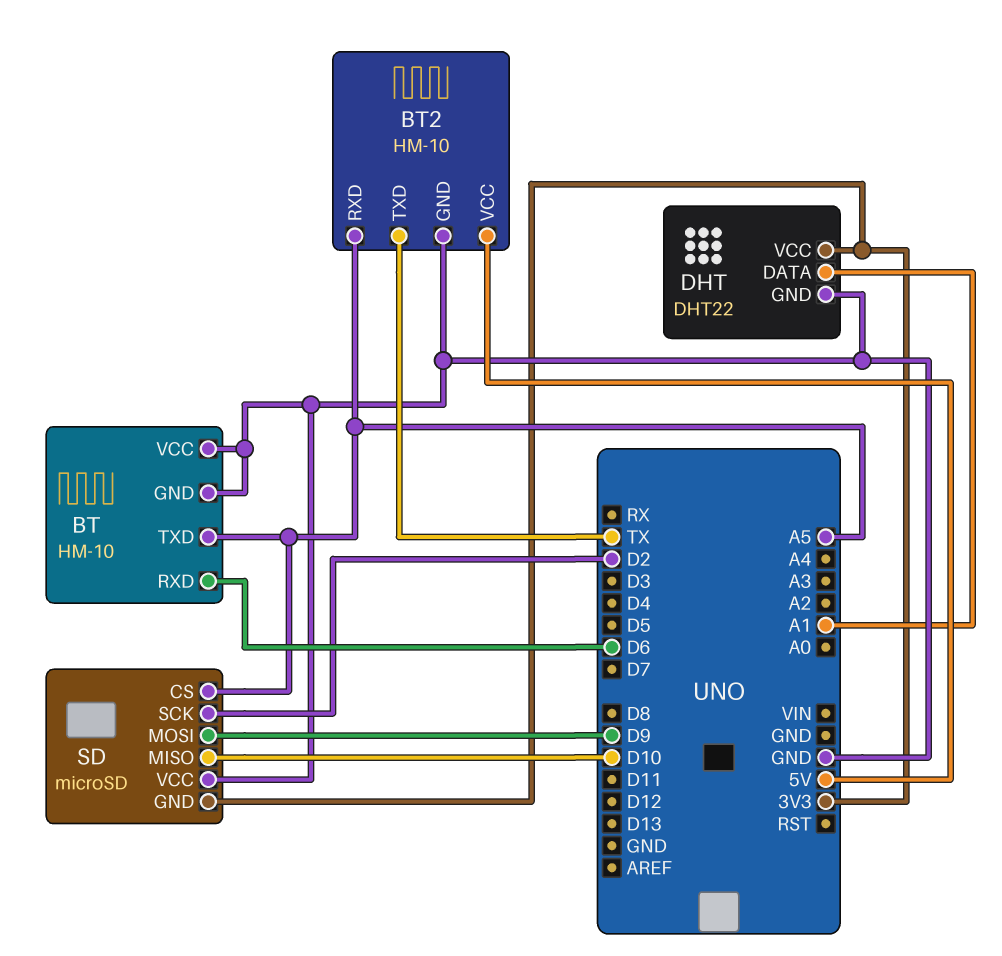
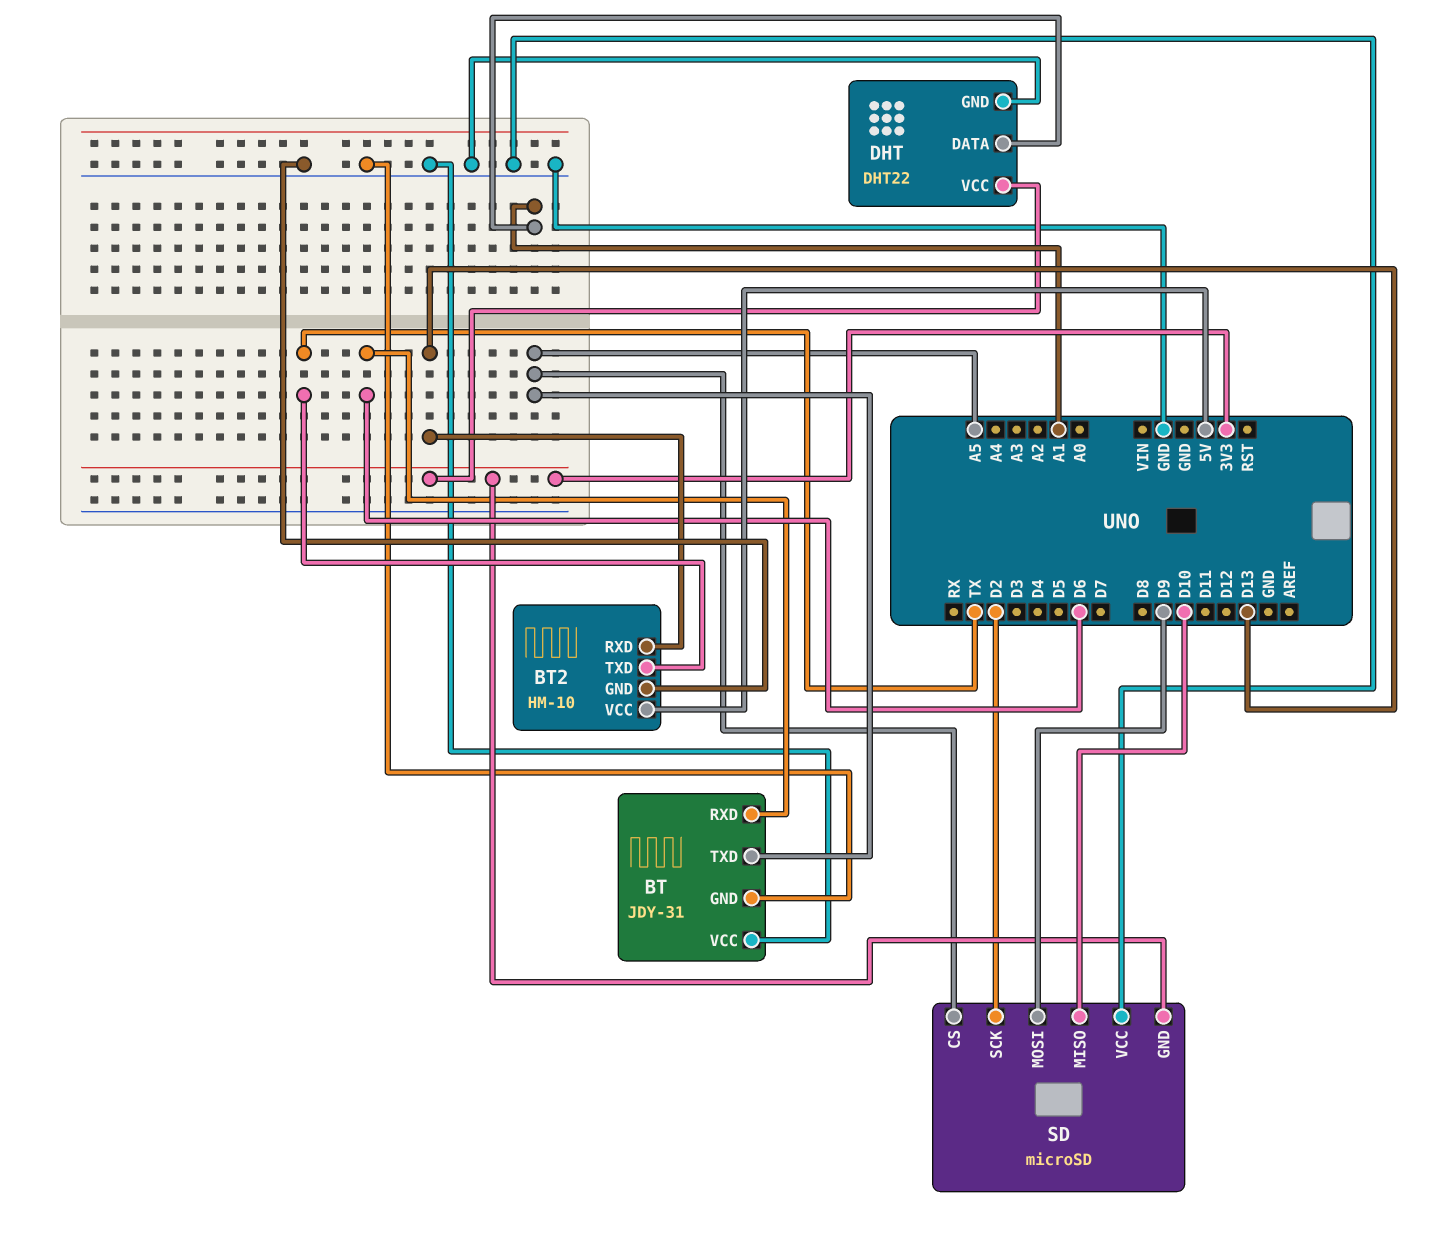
BT: HM-10 -> JDY-31
BT2 pin RXD: A5 -> D13

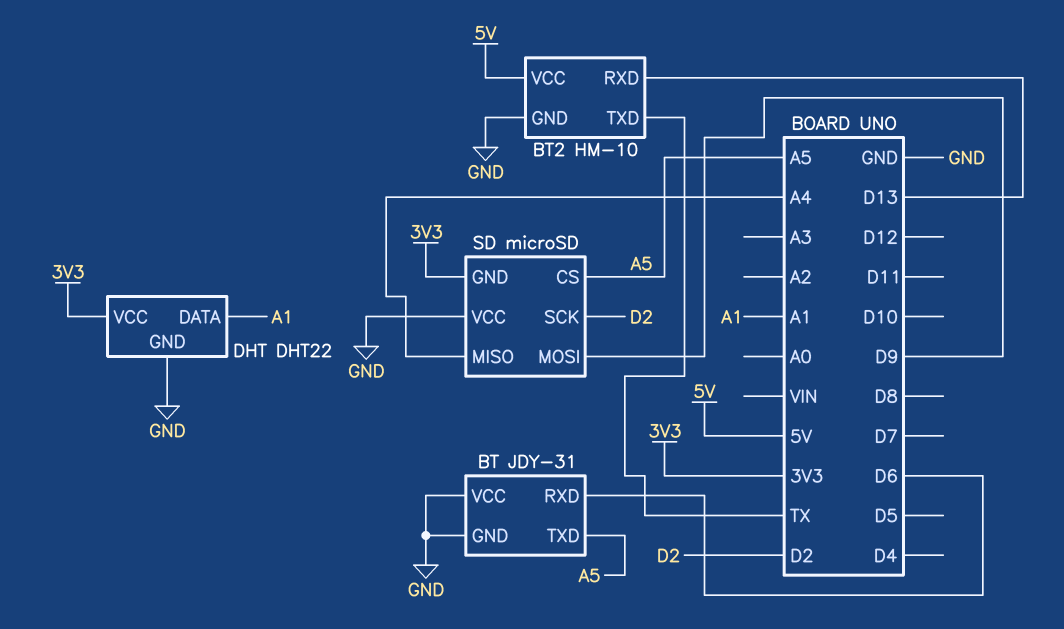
SD pin MISO: D10 -> A4

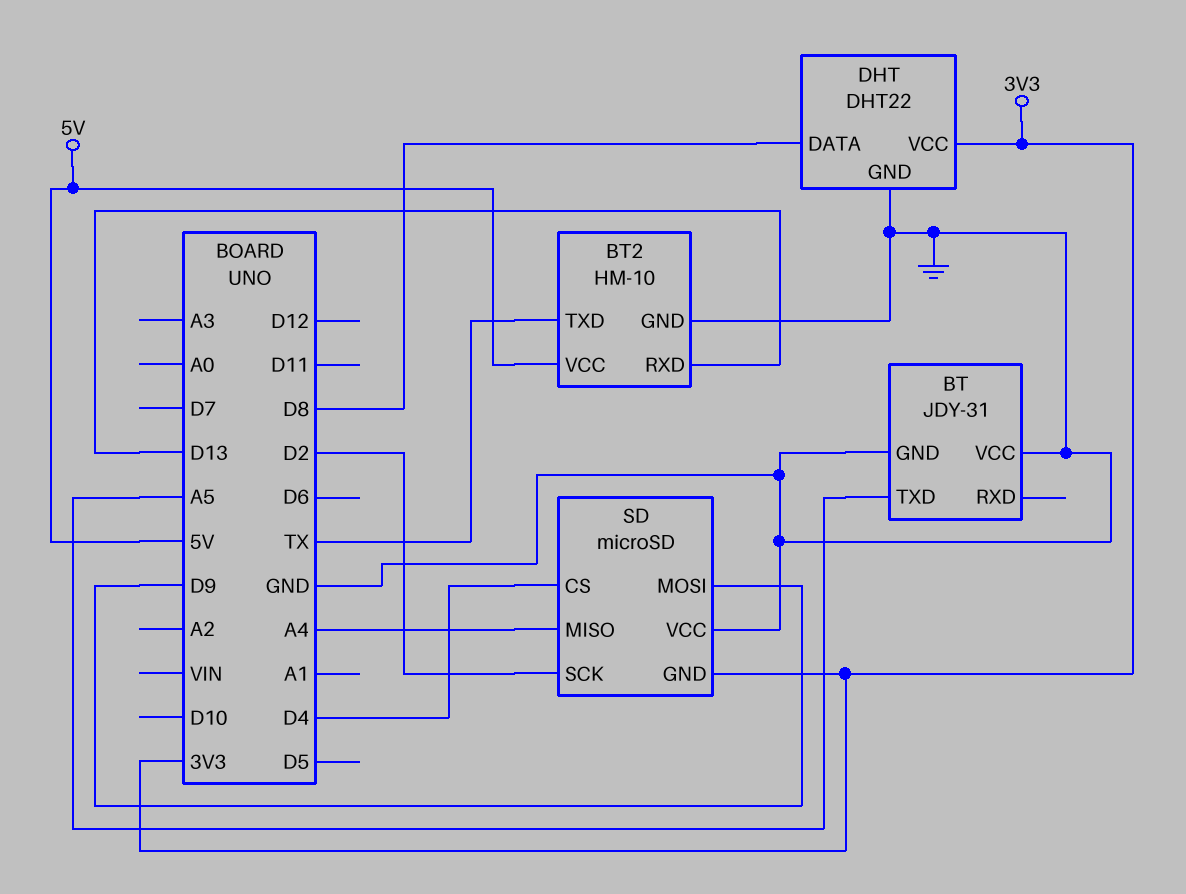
BT pin RXD: D6 -> none
DHT pin DATA: A1 -> D8
SD pin CS: A5 -> D4

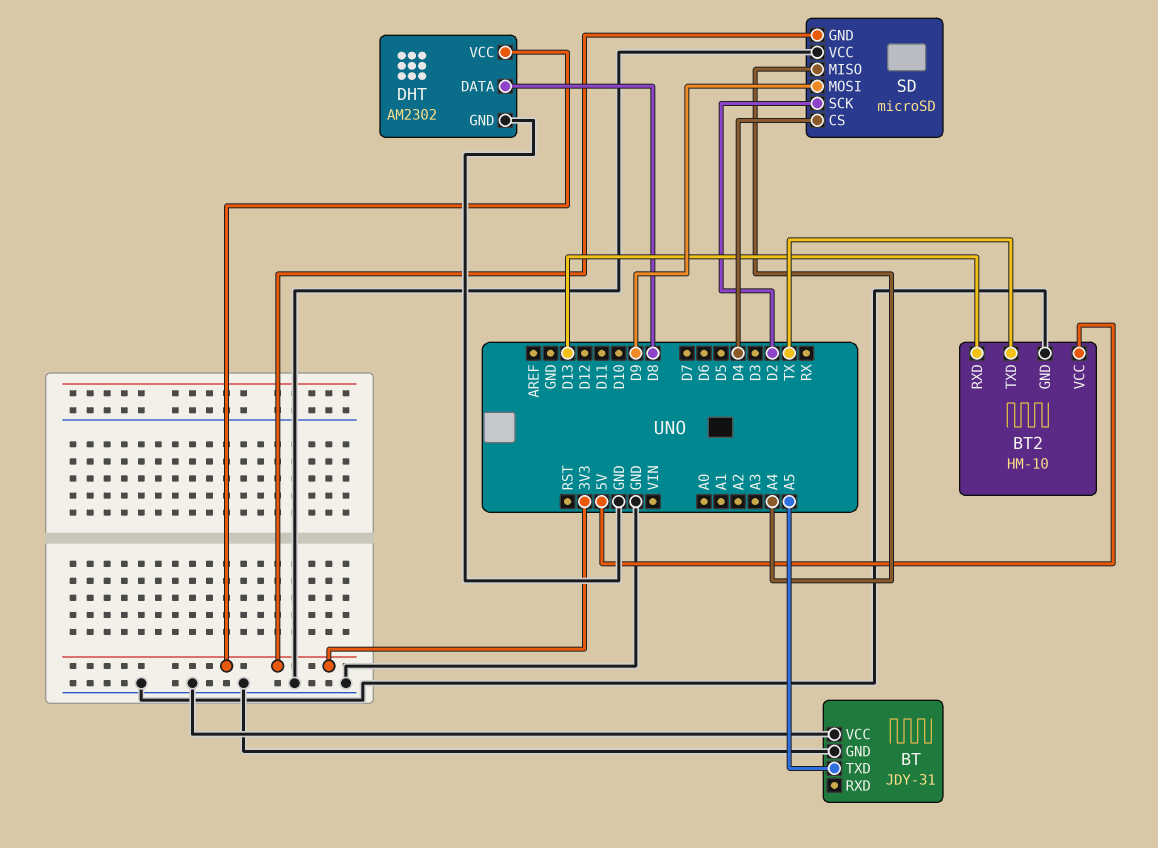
DHT: DHT22 -> AM2302

